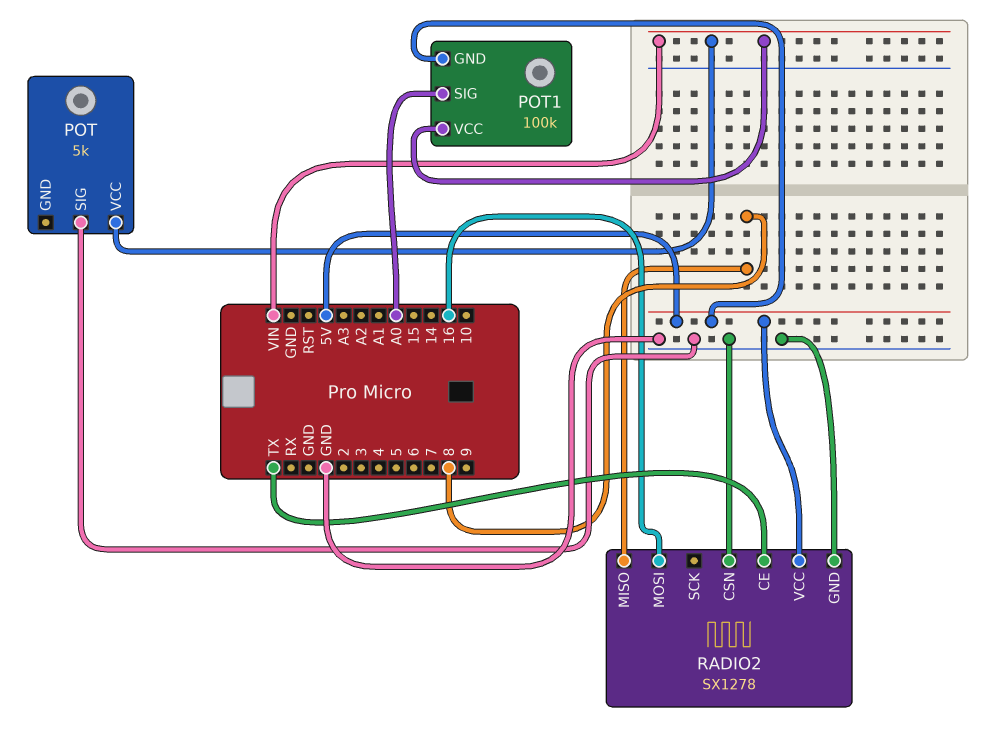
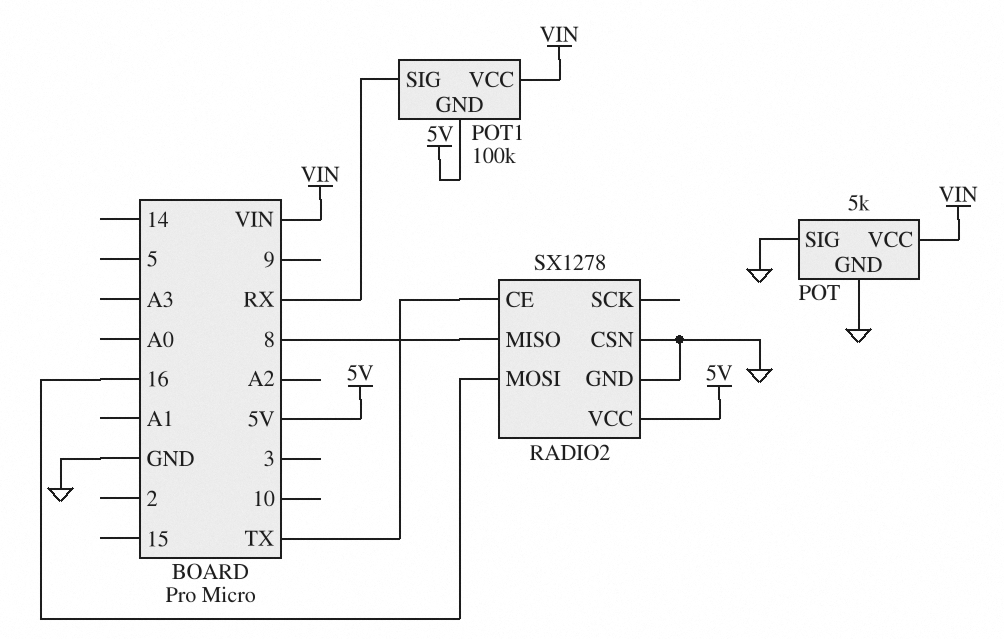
POT pin GND: none -> GND
POT1 pin SIG: A0 -> RX

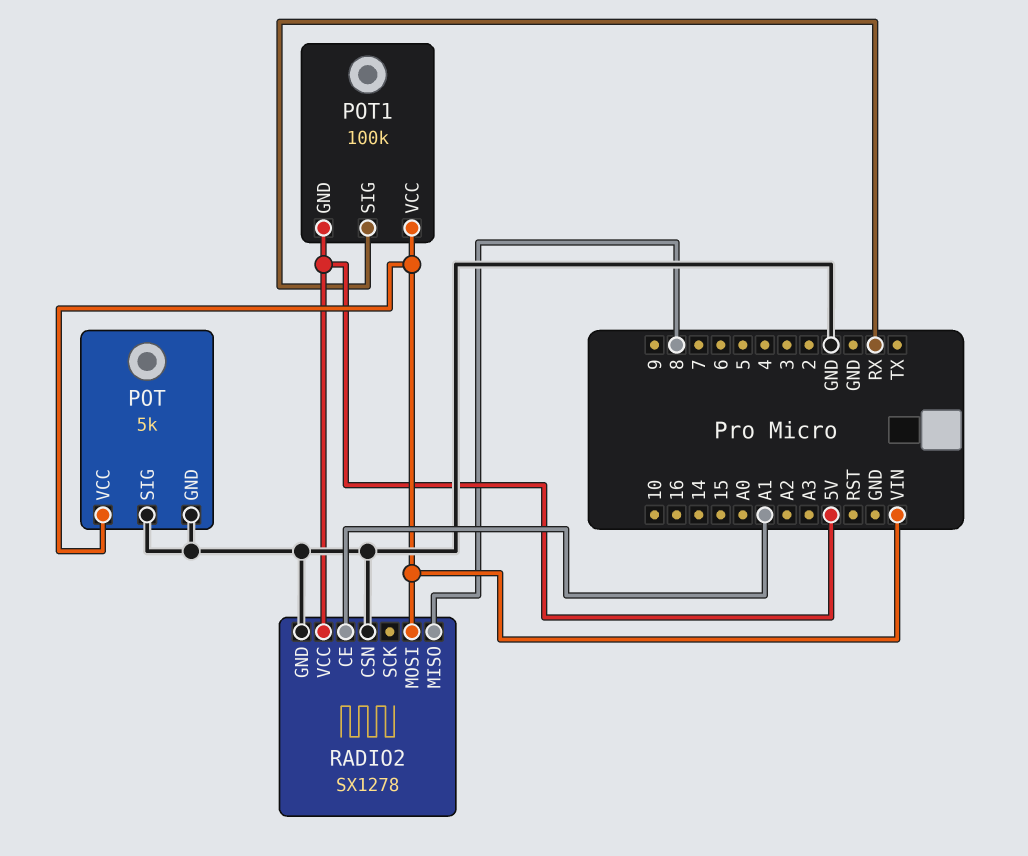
RADIO2 pin CE: TX -> A1
RADIO2 pin MOSI: 16 -> VIN

